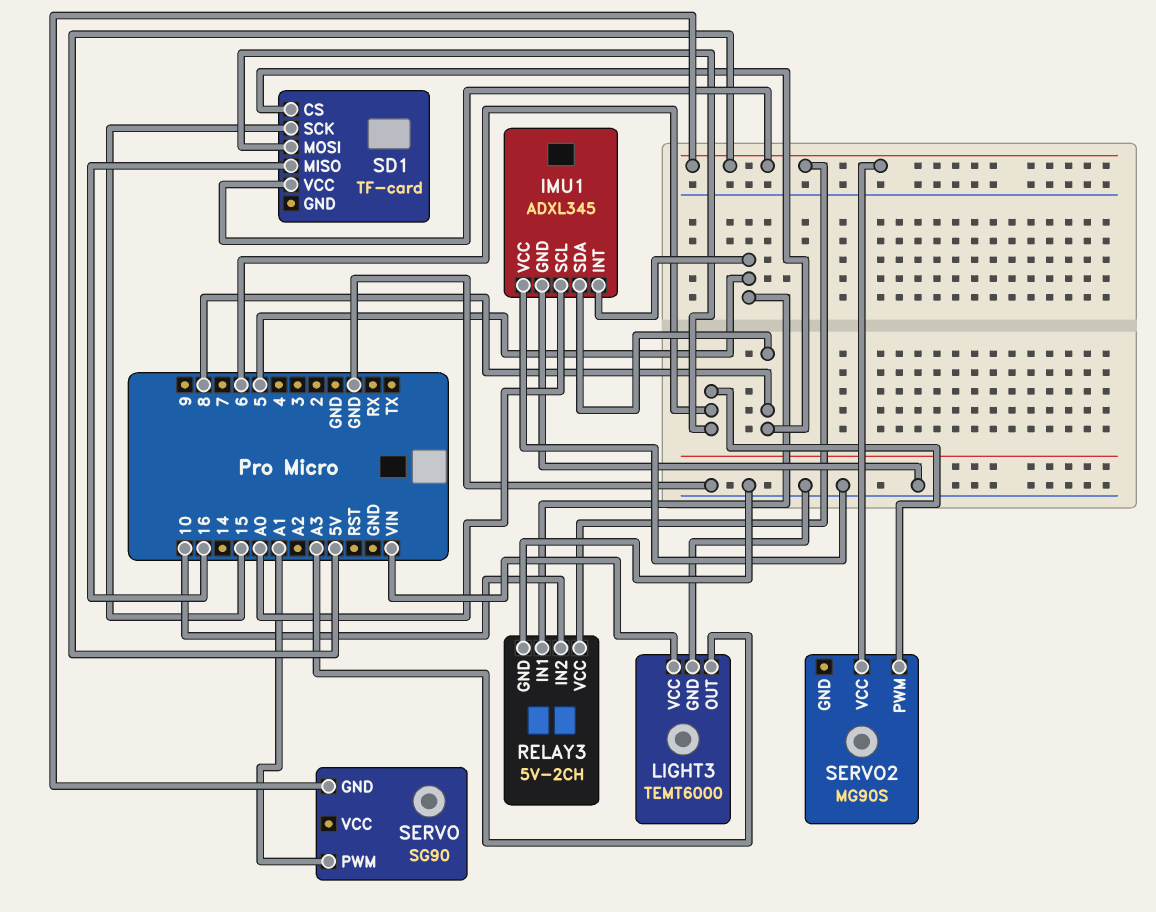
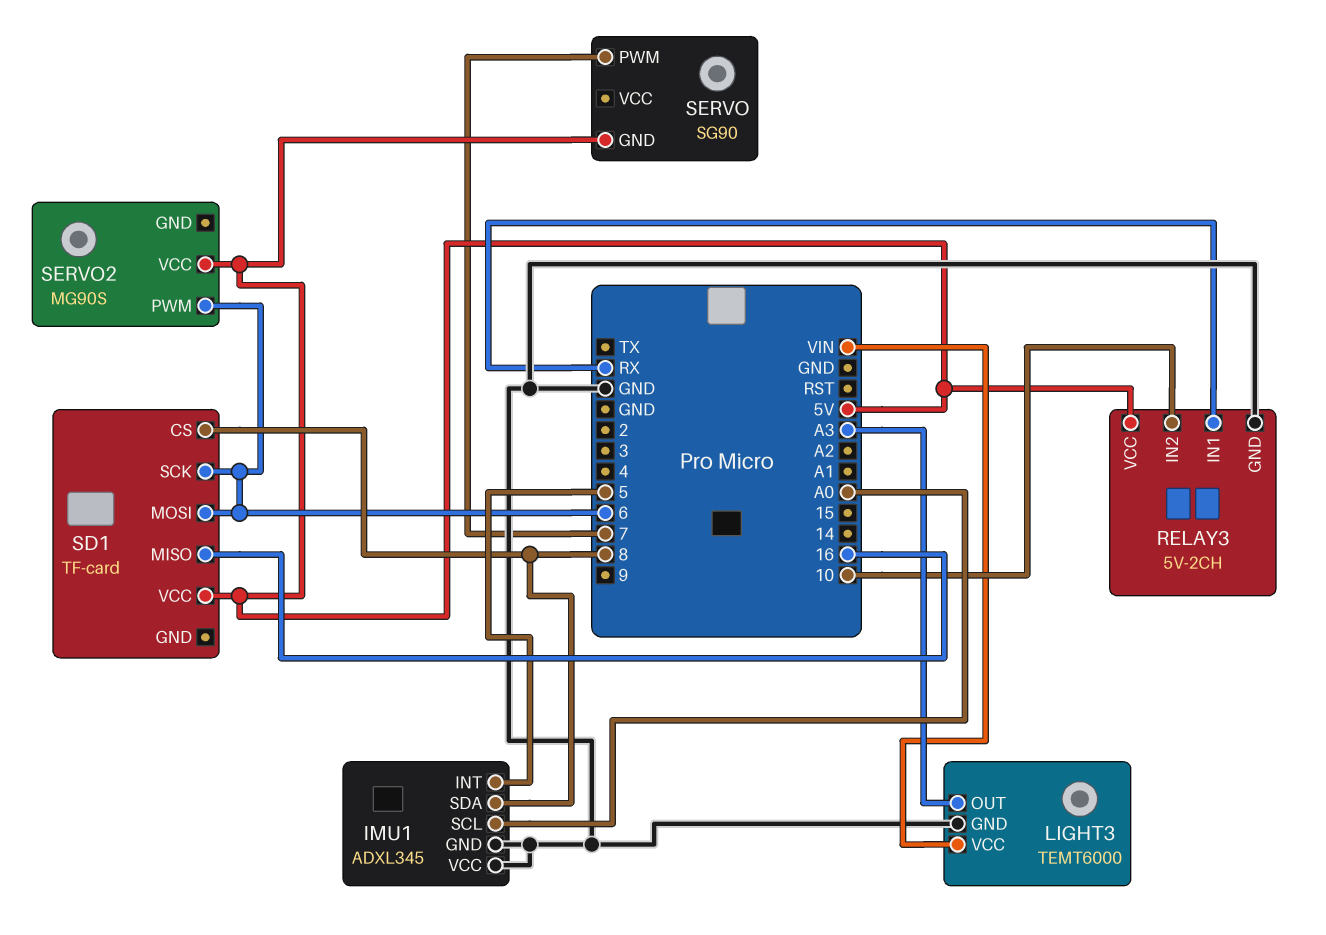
RELAY3 pin IN1: 5 -> RX
SD1 pin SCK: 15 -> 6
SERVO pin PWM: A1 -> 7

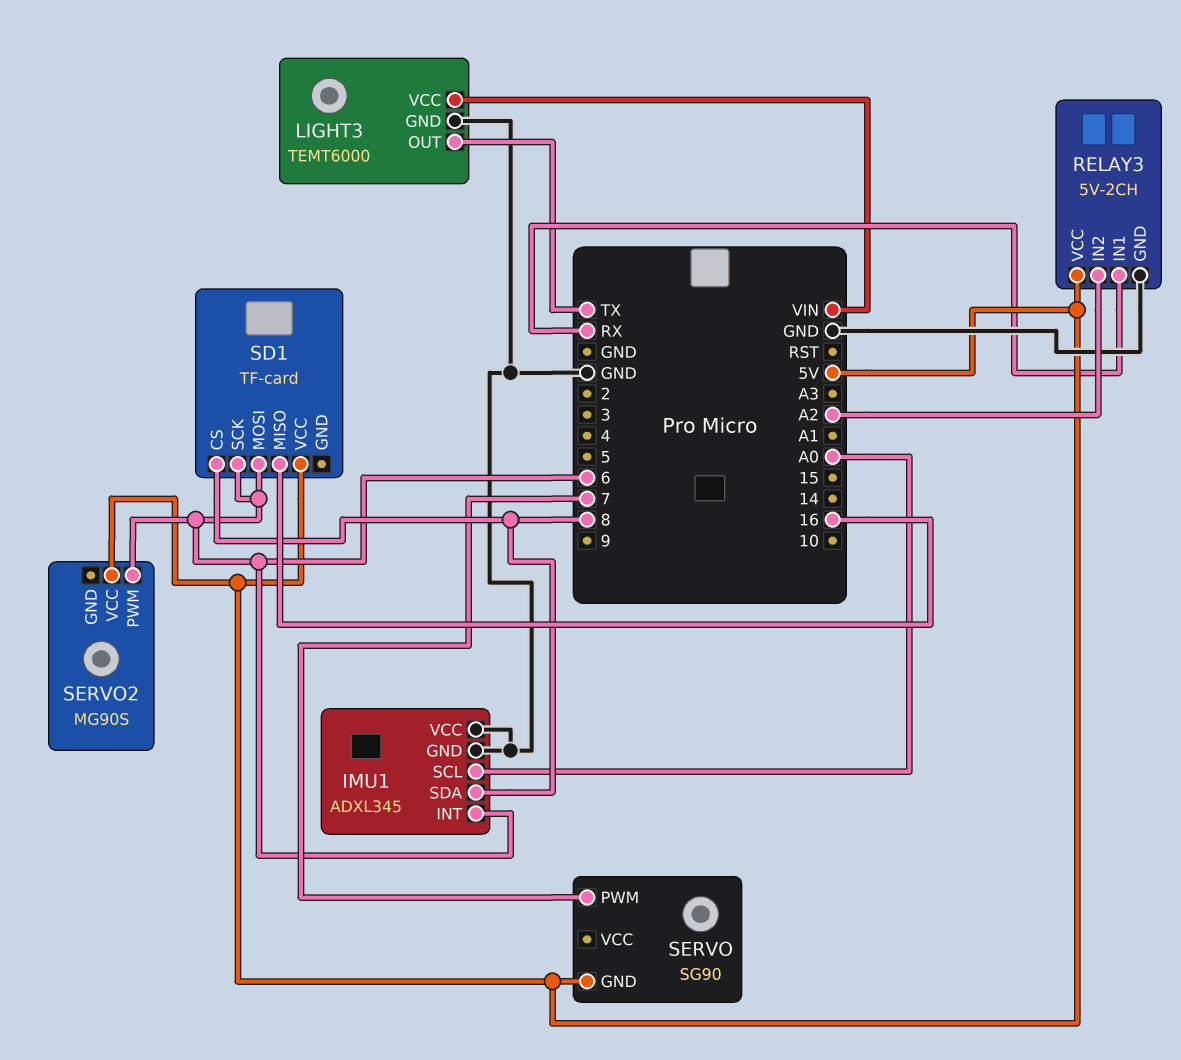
IMU1 pin INT: 5 -> 6
LIGHT3 pin OUT: A3 -> TX
RELAY3 pin IN2: 10 -> A2

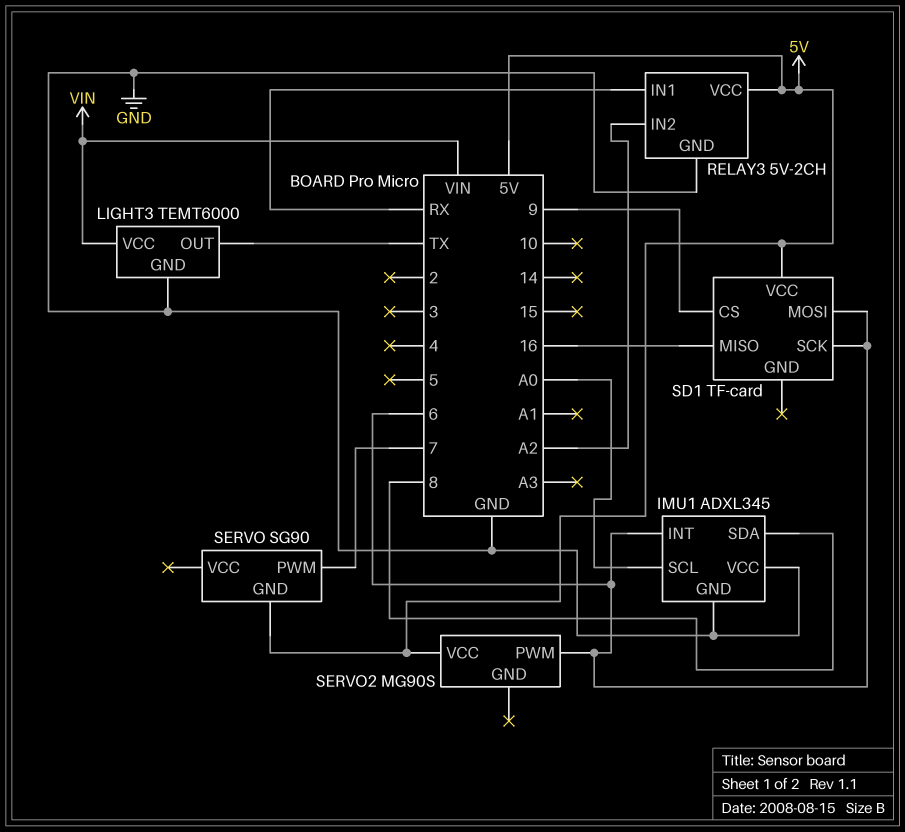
SD1 pin CS: 8 -> 9

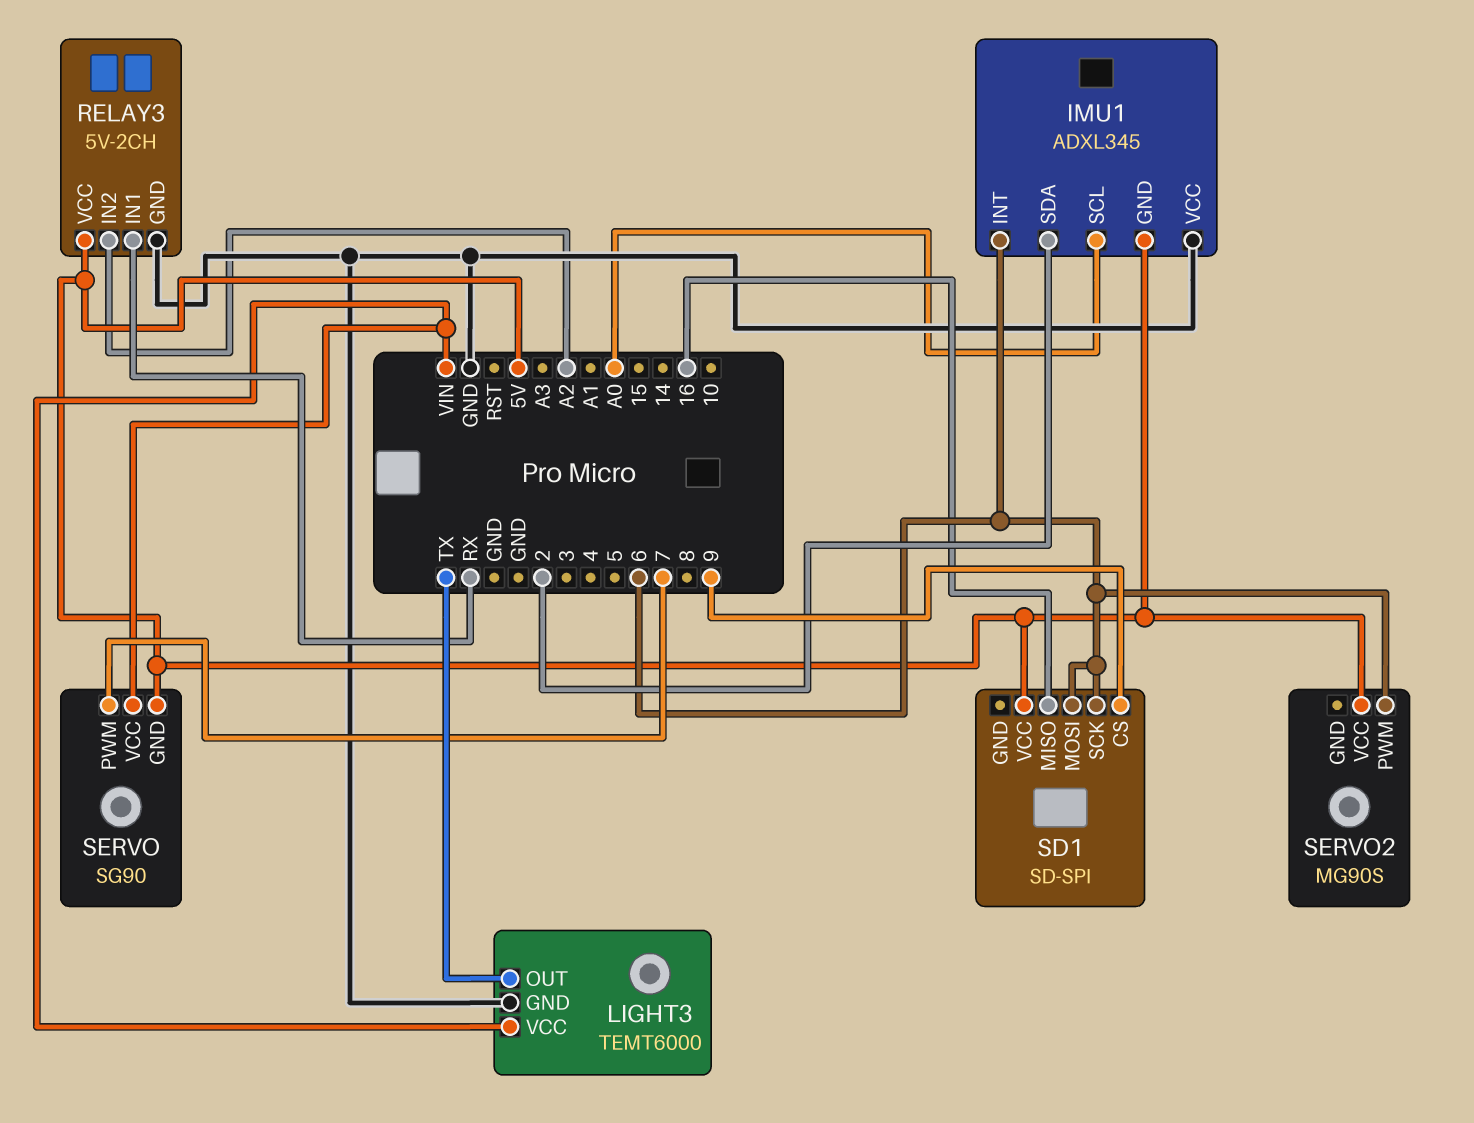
IMU1 pin GND: GND -> 5V
IMU1 pin SDA: 8 -> 2
SD1: TF-card -> SD-SPI
SERVO pin VCC: none -> VIN

